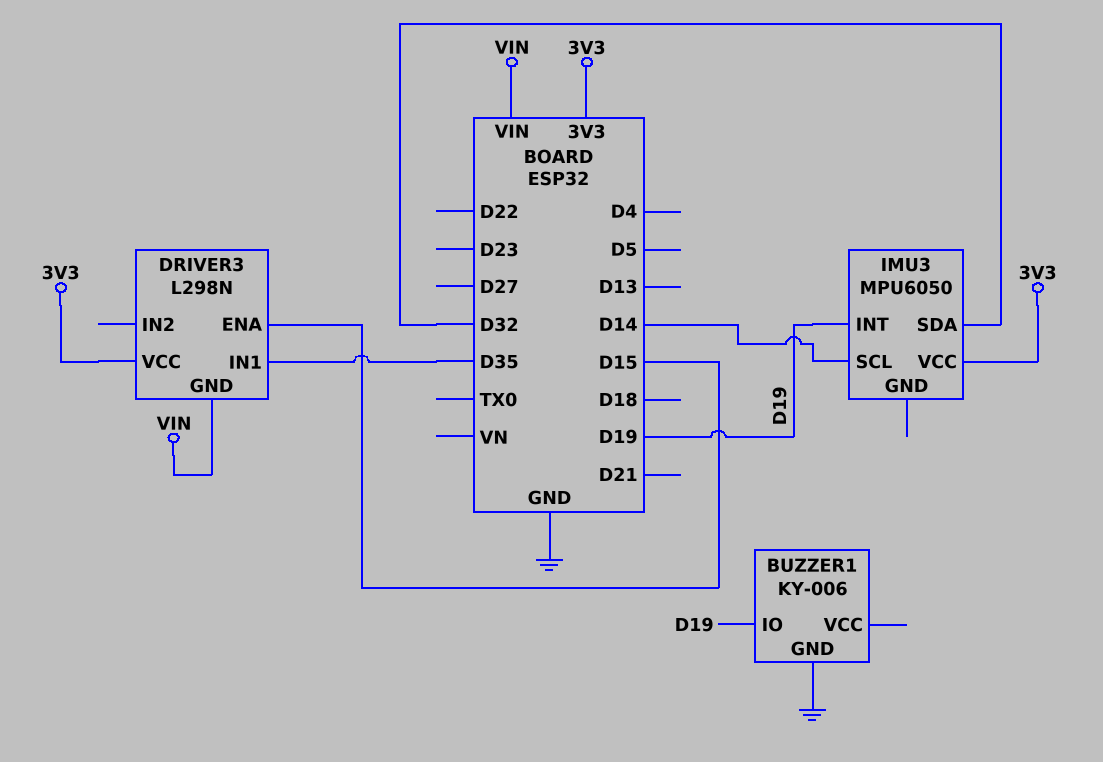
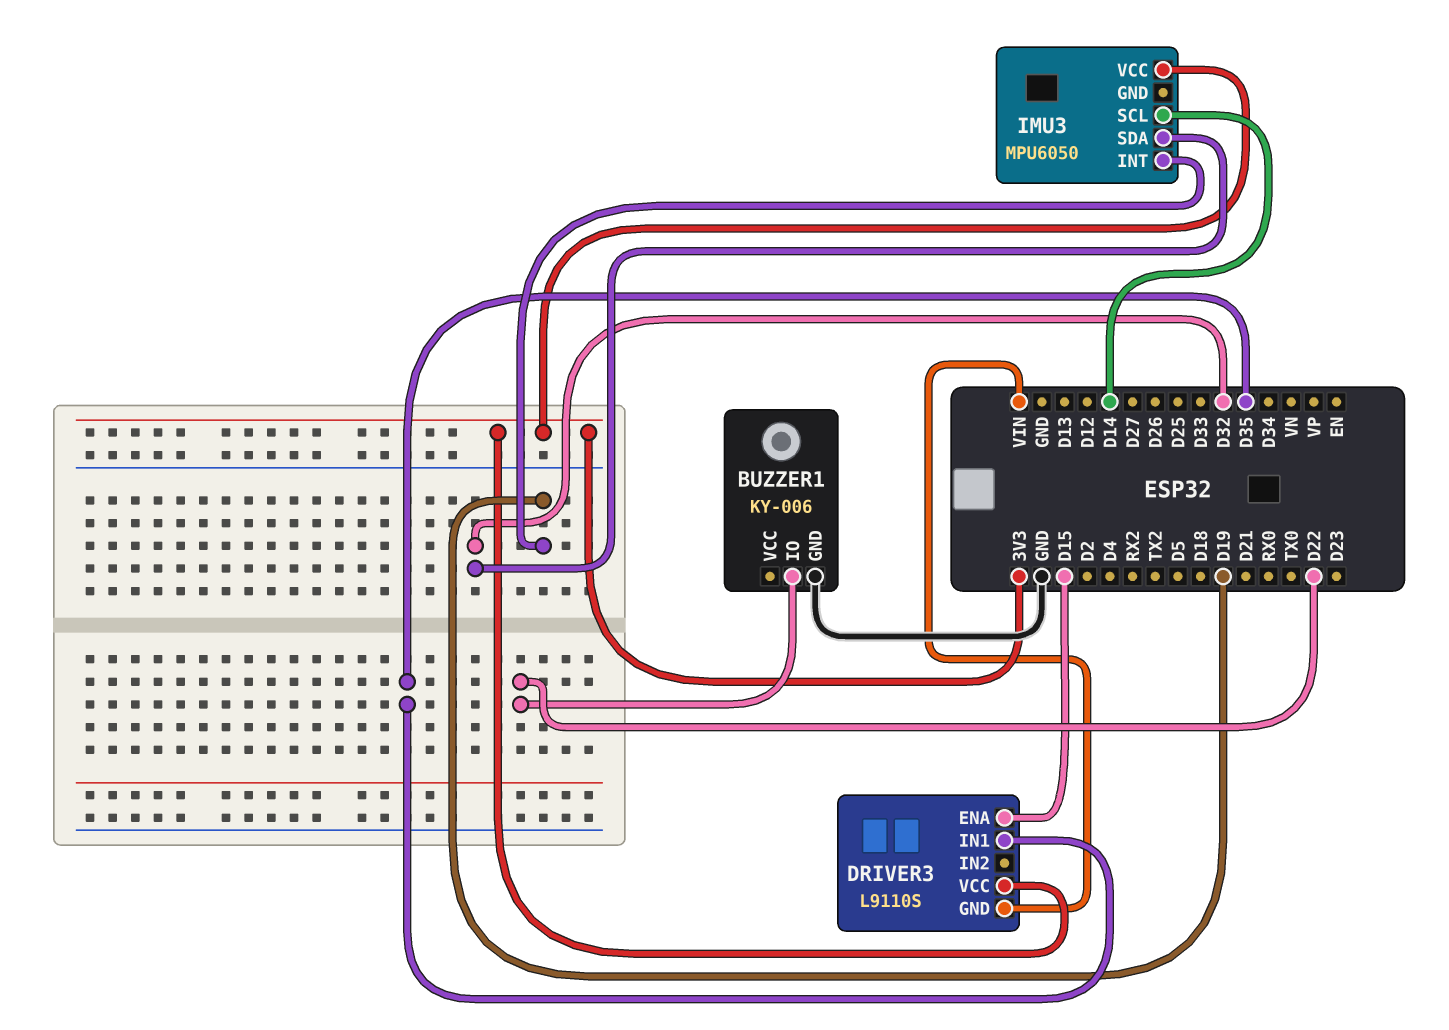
BUZZER1 pin IO: D19 -> D22
DRIVER3: L298N -> L9110S

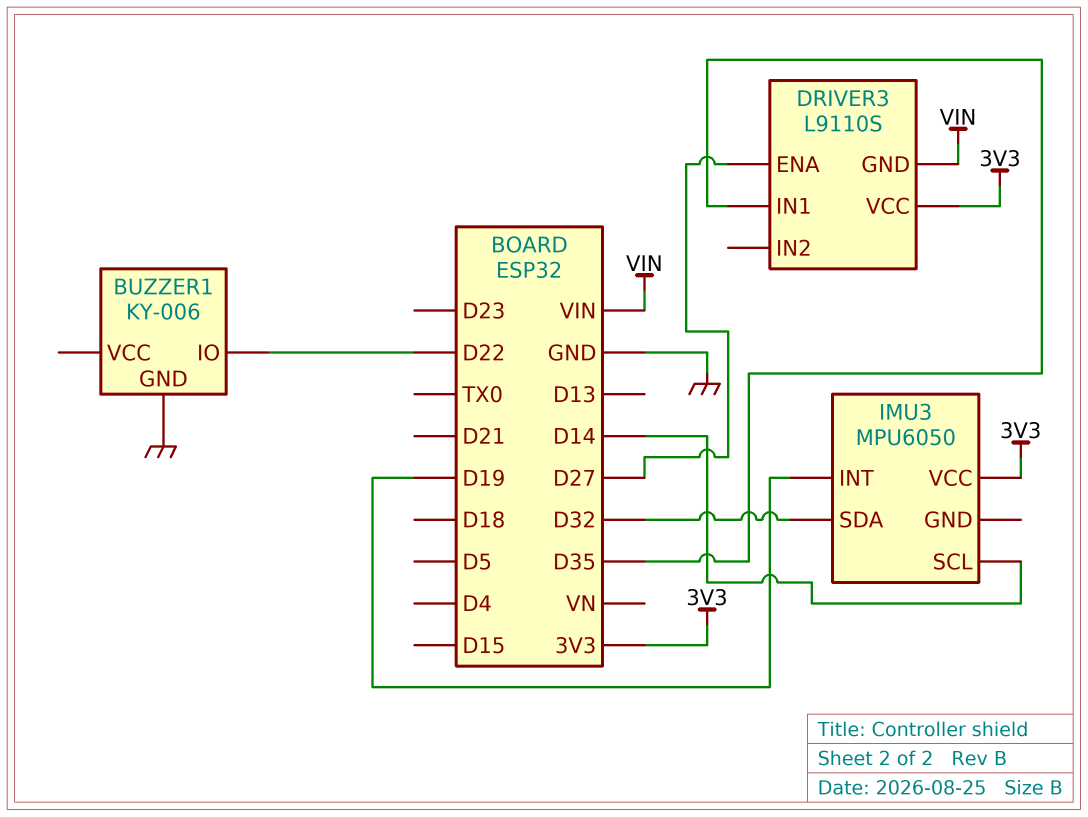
DRIVER3 pin ENA: D15 -> D27

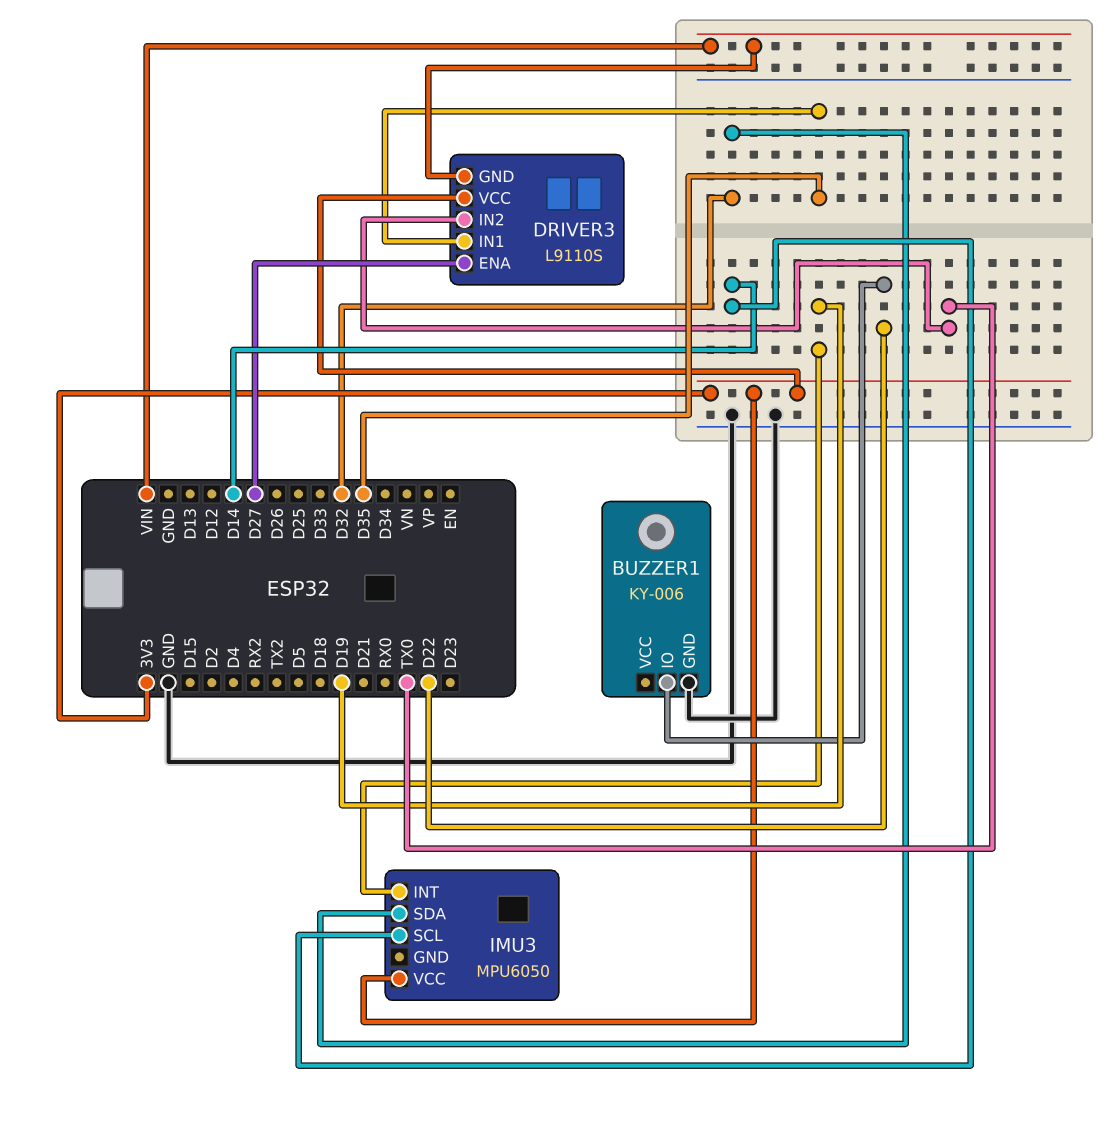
DRIVER3 pin IN2: none -> TX0

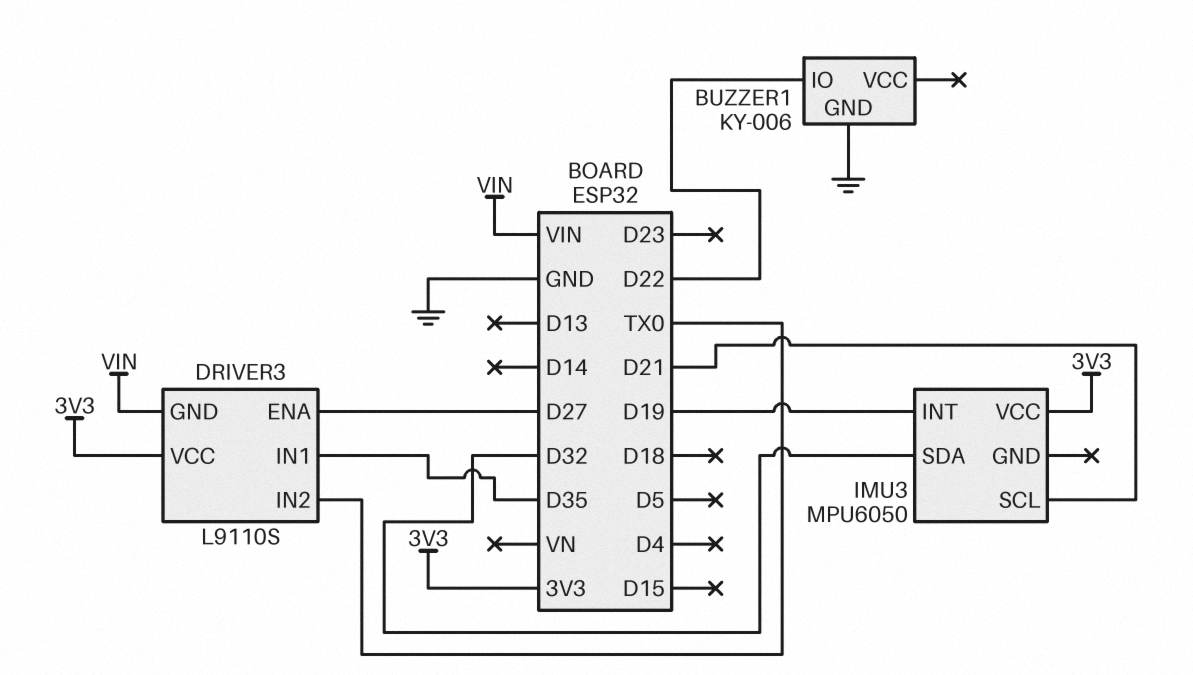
IMU3 pin SCL: D14 -> D21

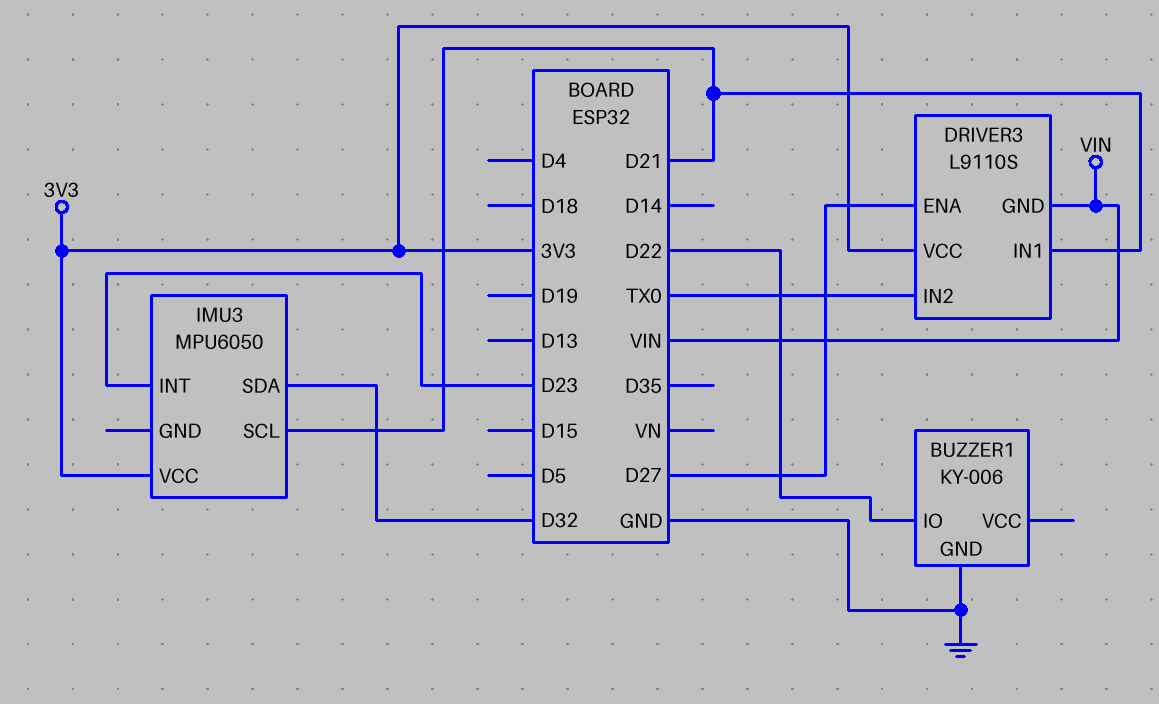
DRIVER3 pin IN1: D35 -> D21
IMU3 pin INT: D19 -> D23

